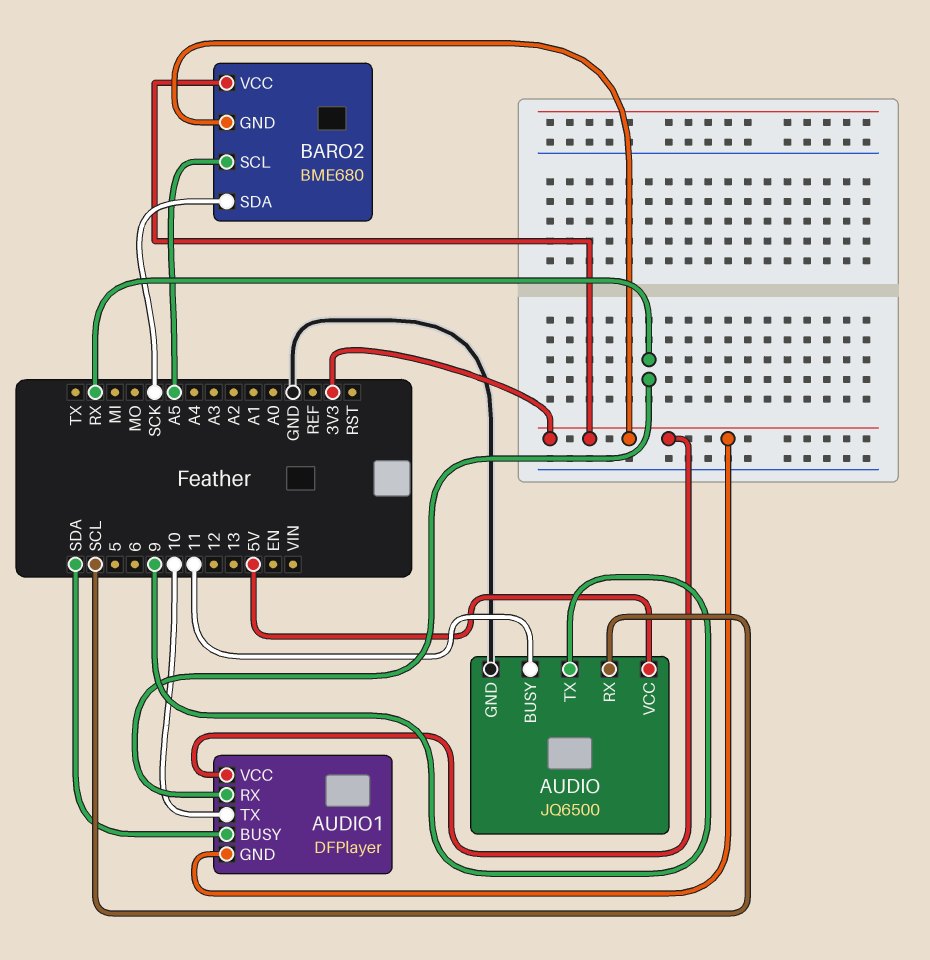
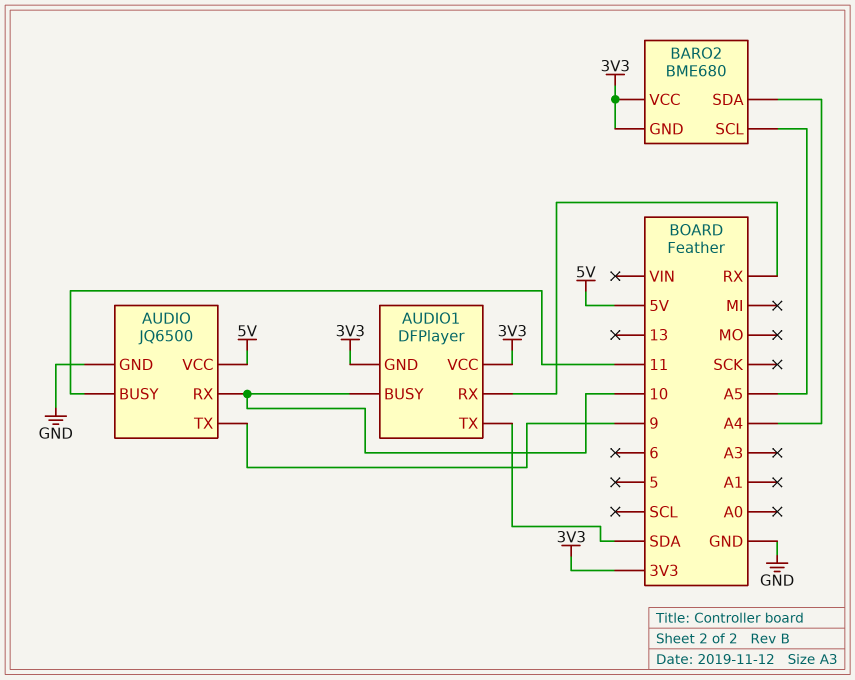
AUDIO pin RX: SCL -> 10
AUDIO1 pin BUSY: SDA -> 10
AUDIO1 pin TX: 10 -> SDA
BARO2 pin SDA: SCK -> A4

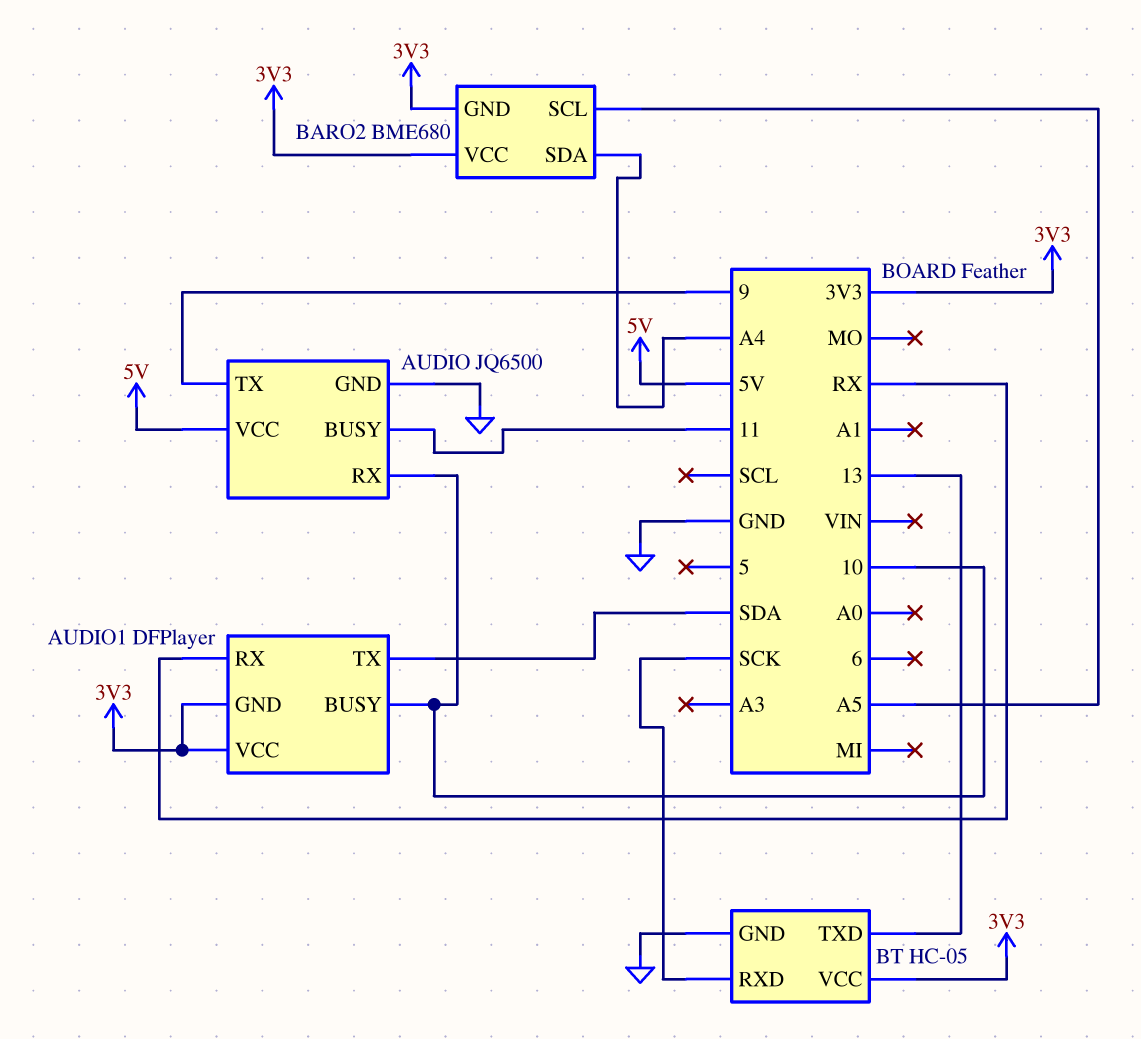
BT: none -> HC-05
BT pin GND: none -> GND
BT pin RXD: none -> SCK
BT pin TXD: none -> 13
BT pin VCC: none -> 3V3

